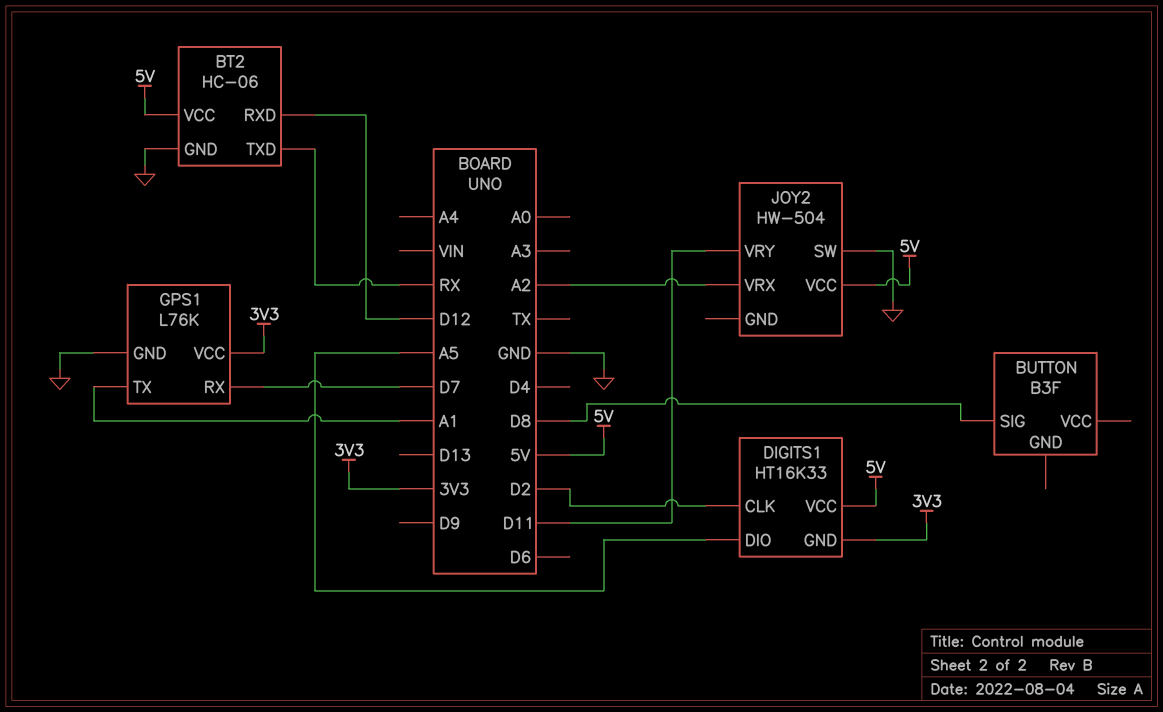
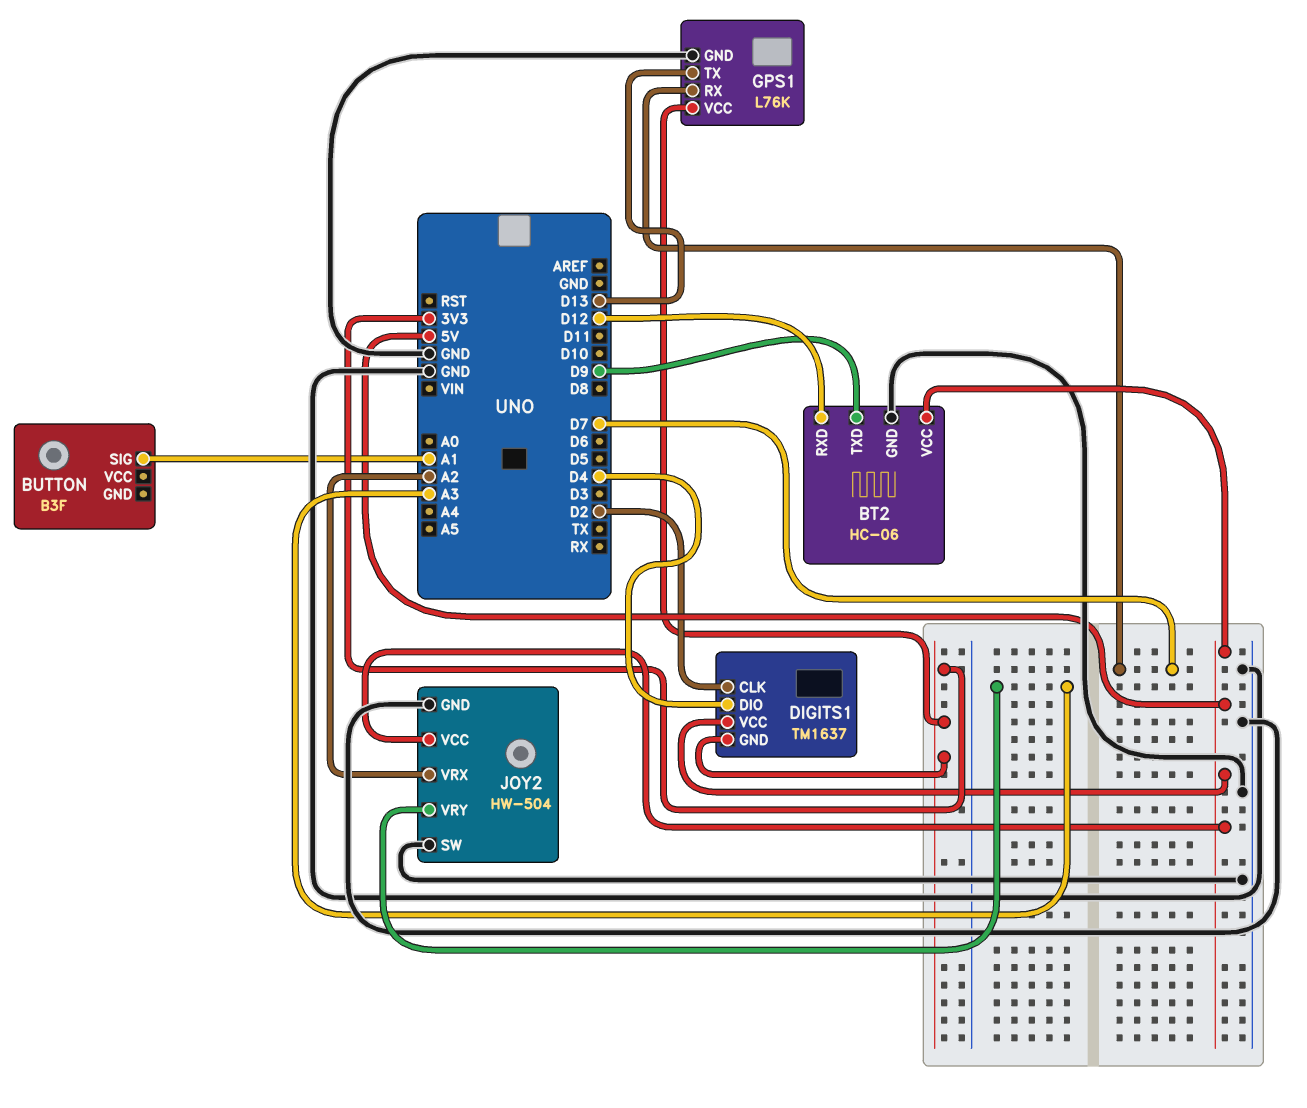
BT2 pin TXD: RX -> D9
BUTTON pin SIG: D8 -> A1
DIGITS1: HT16K33 -> TM1637
DIGITS1 pin DIO: A5 -> D4
GPS1 pin TX: A1 -> D13
JOY2 pin GND: none -> GND
JOY2 pin VRY: D11 -> A3

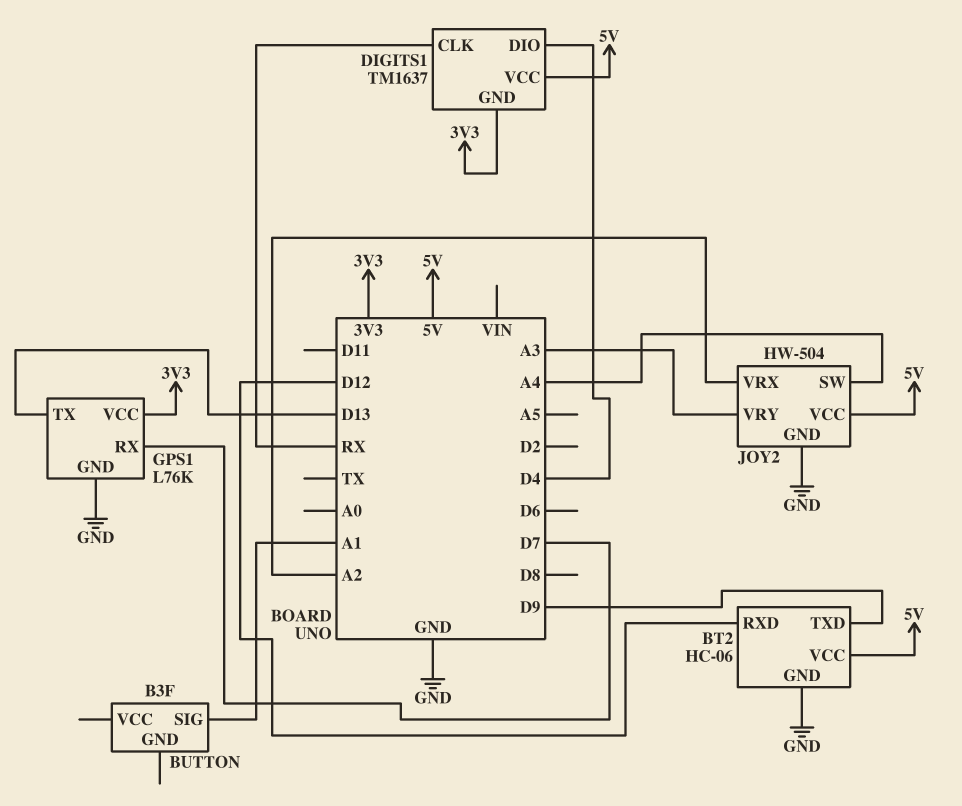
DIGITS1 pin CLK: D2 -> RX
JOY2 pin SW: GND -> A4

